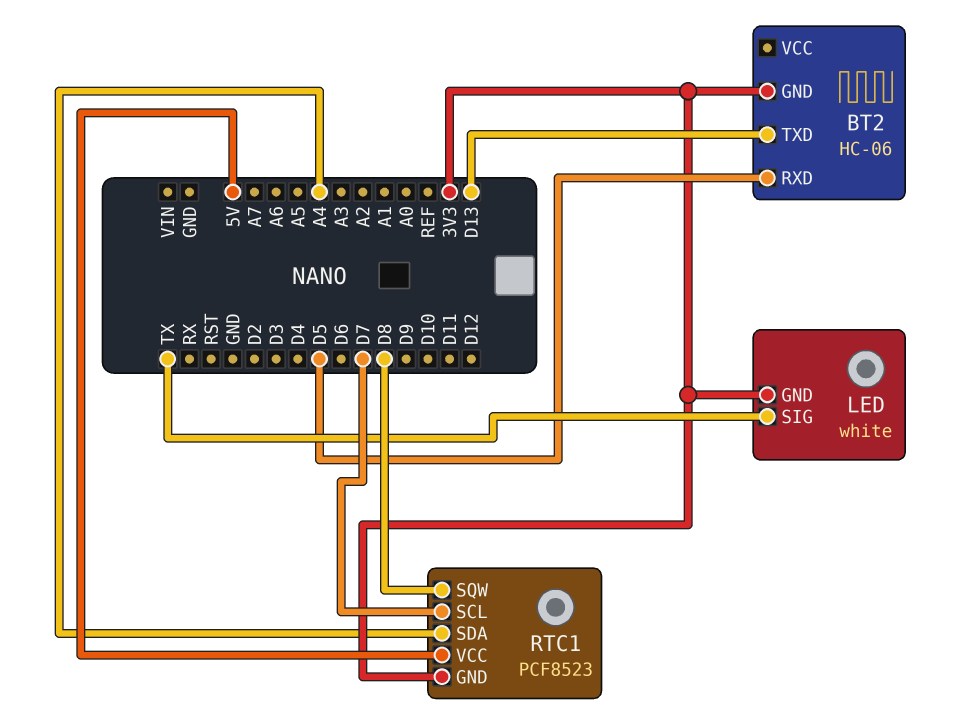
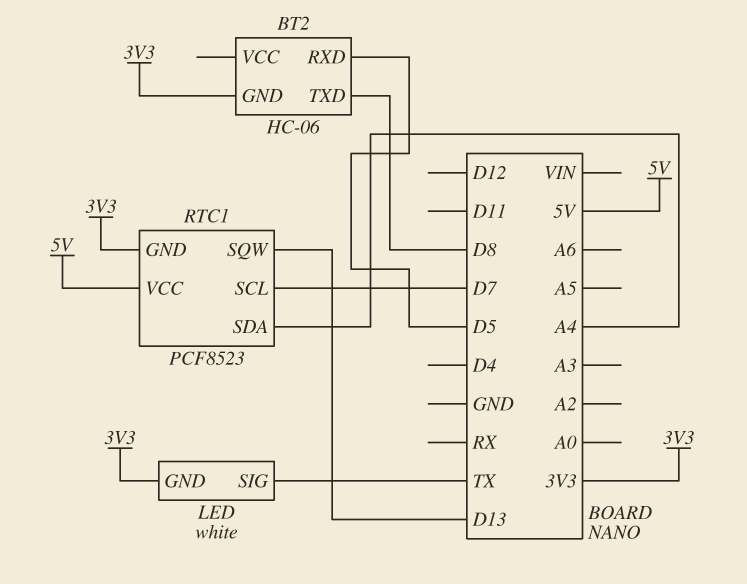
BT2 pin TXD: D13 -> D8
RTC1 pin SQW: D8 -> D13

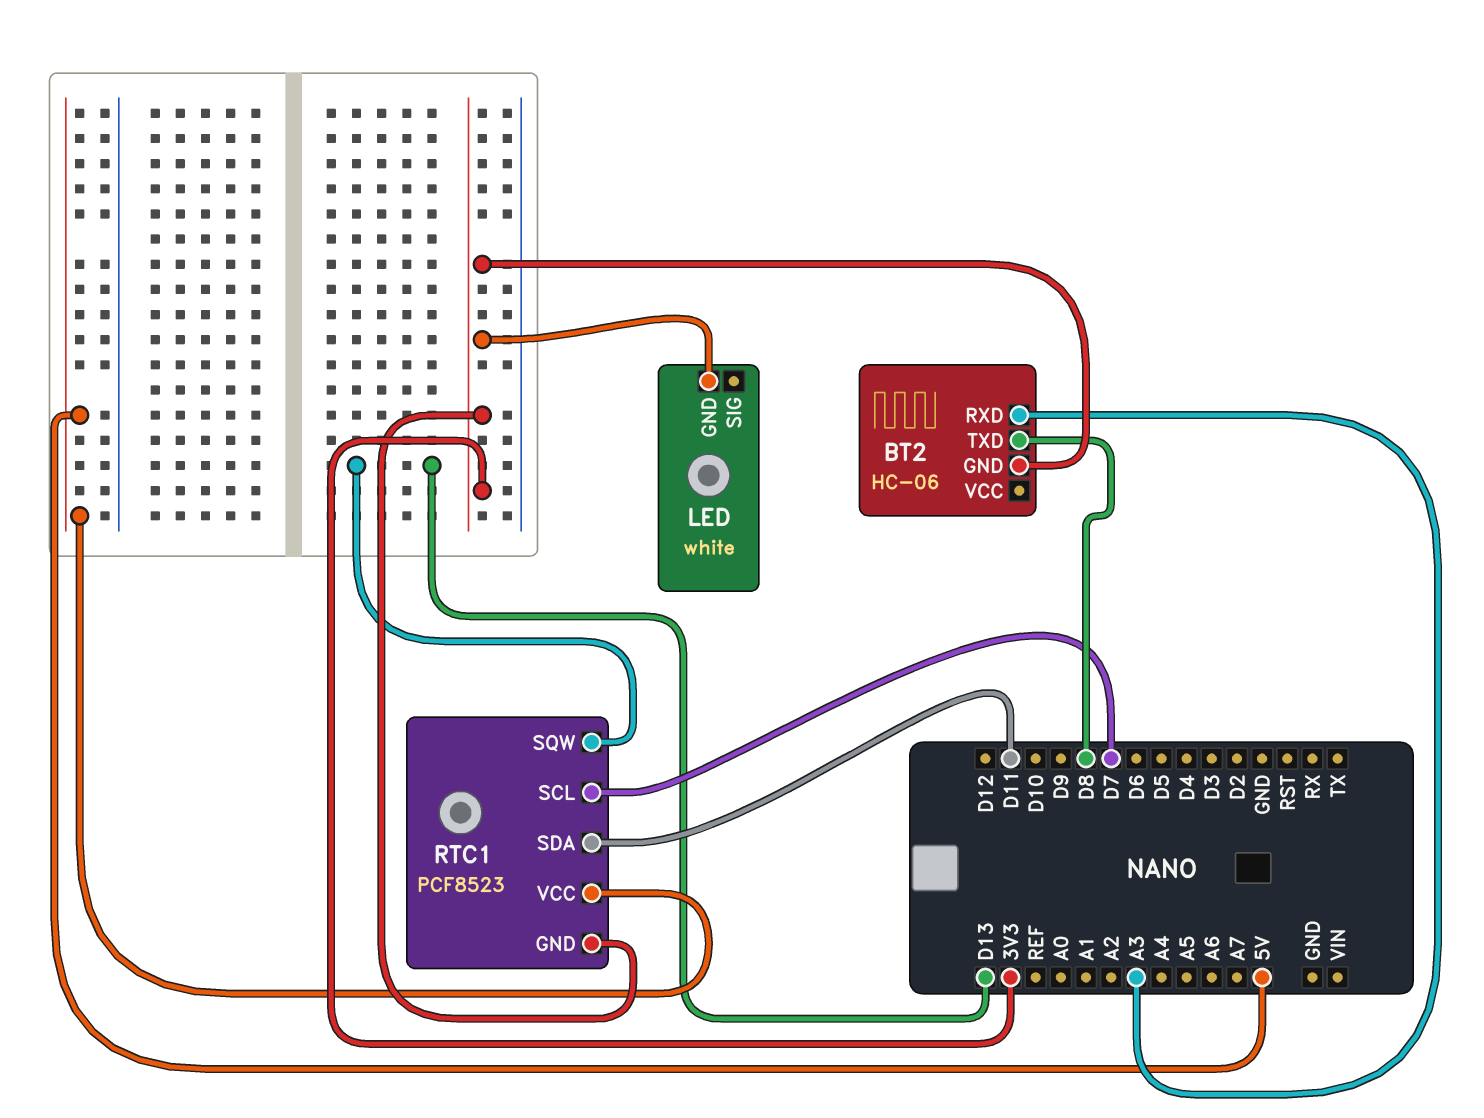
BT2 pin RXD: D5 -> A3
LED pin SIG: TX -> none
RTC1 pin SDA: A4 -> D11

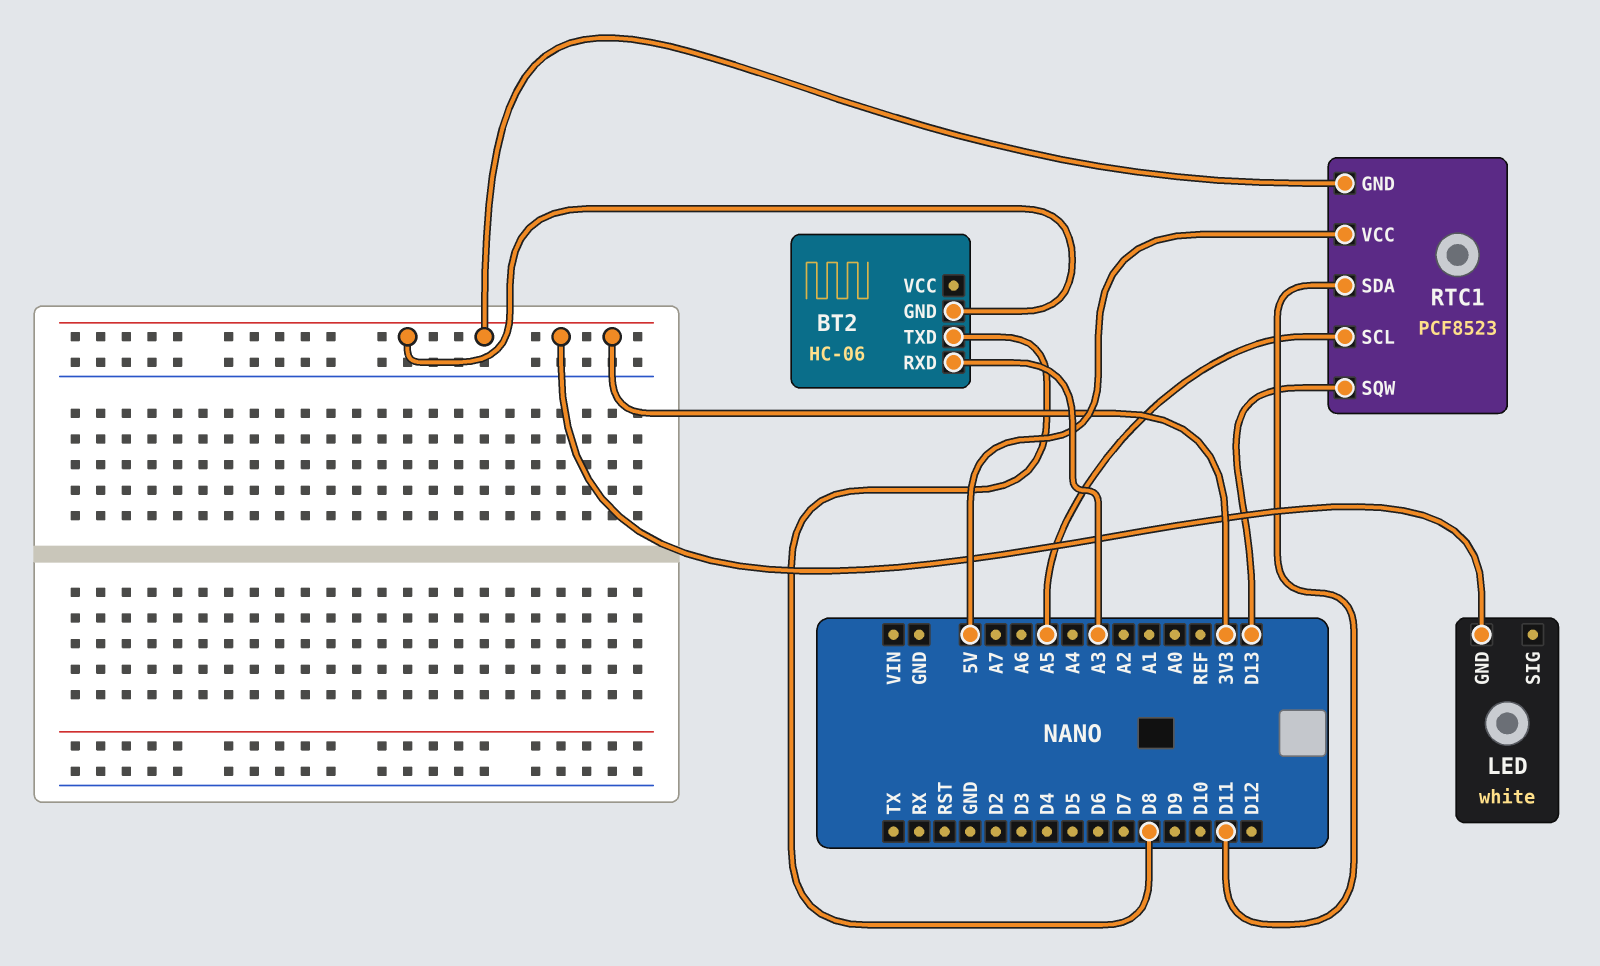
RTC1 pin SCL: D7 -> A5

